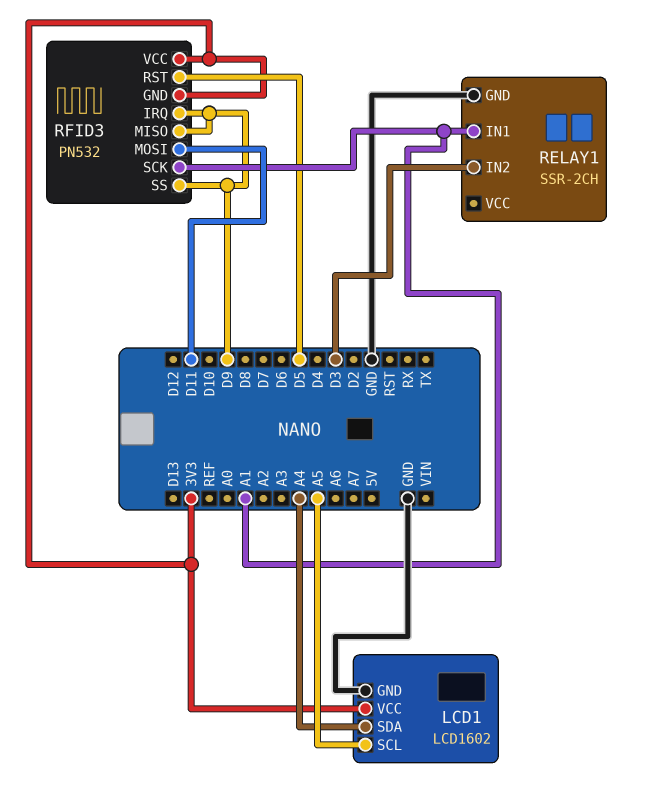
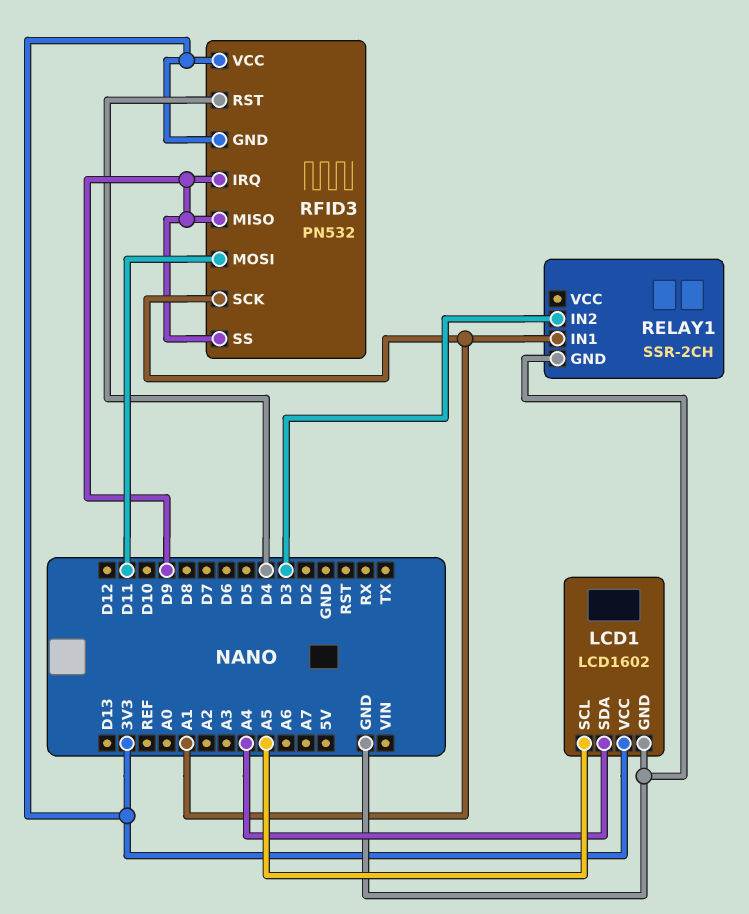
RFID3 pin RST: D5 -> D4

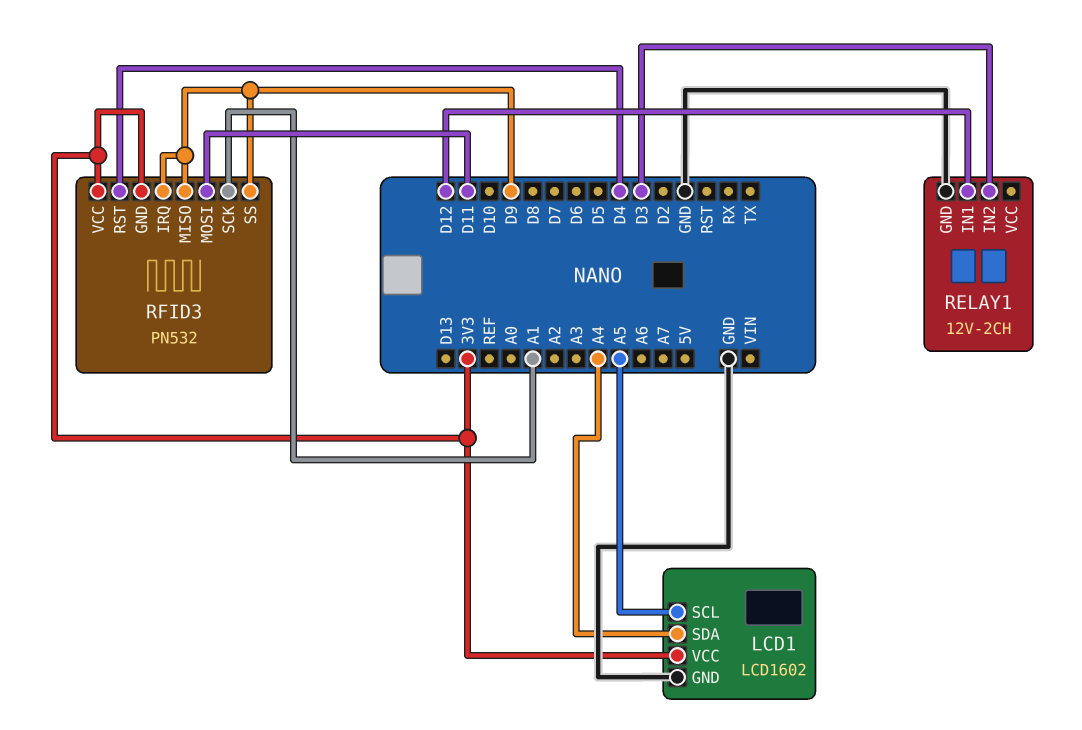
RELAY1: SSR-2CH -> 12V-2CH
RELAY1 pin IN1: A1 -> D12

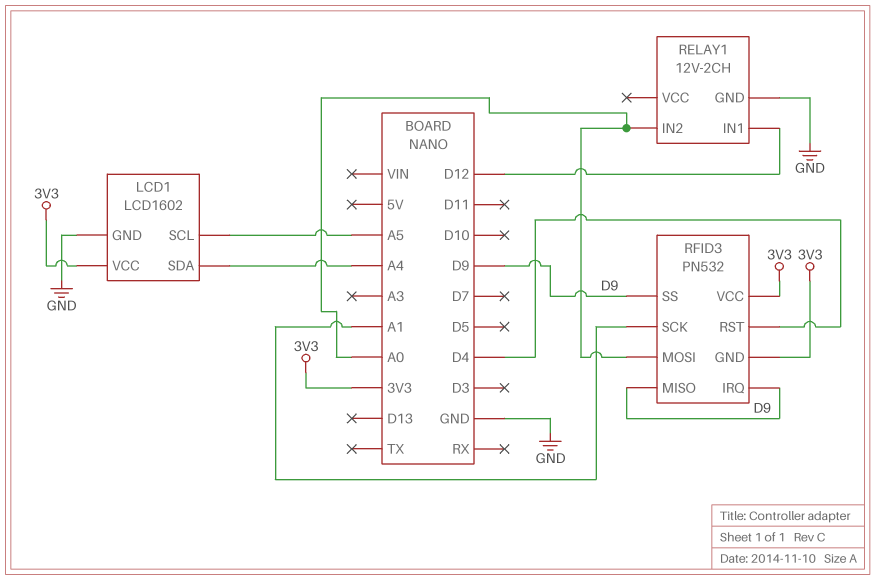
RELAY1 pin IN2: D3 -> A0
RFID3 pin MOSI: D11 -> A0

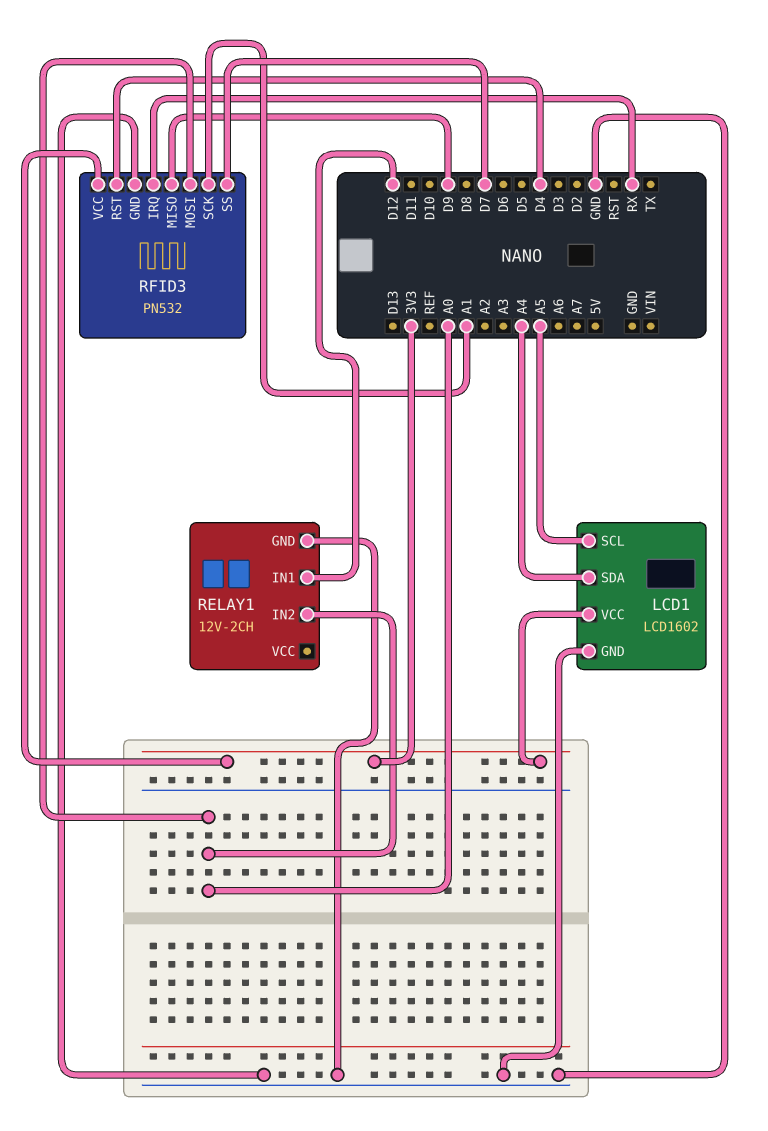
RFID3 pin GND: 3V3 -> GND
RFID3 pin IRQ: D9 -> RX
RFID3 pin SS: D9 -> D7

